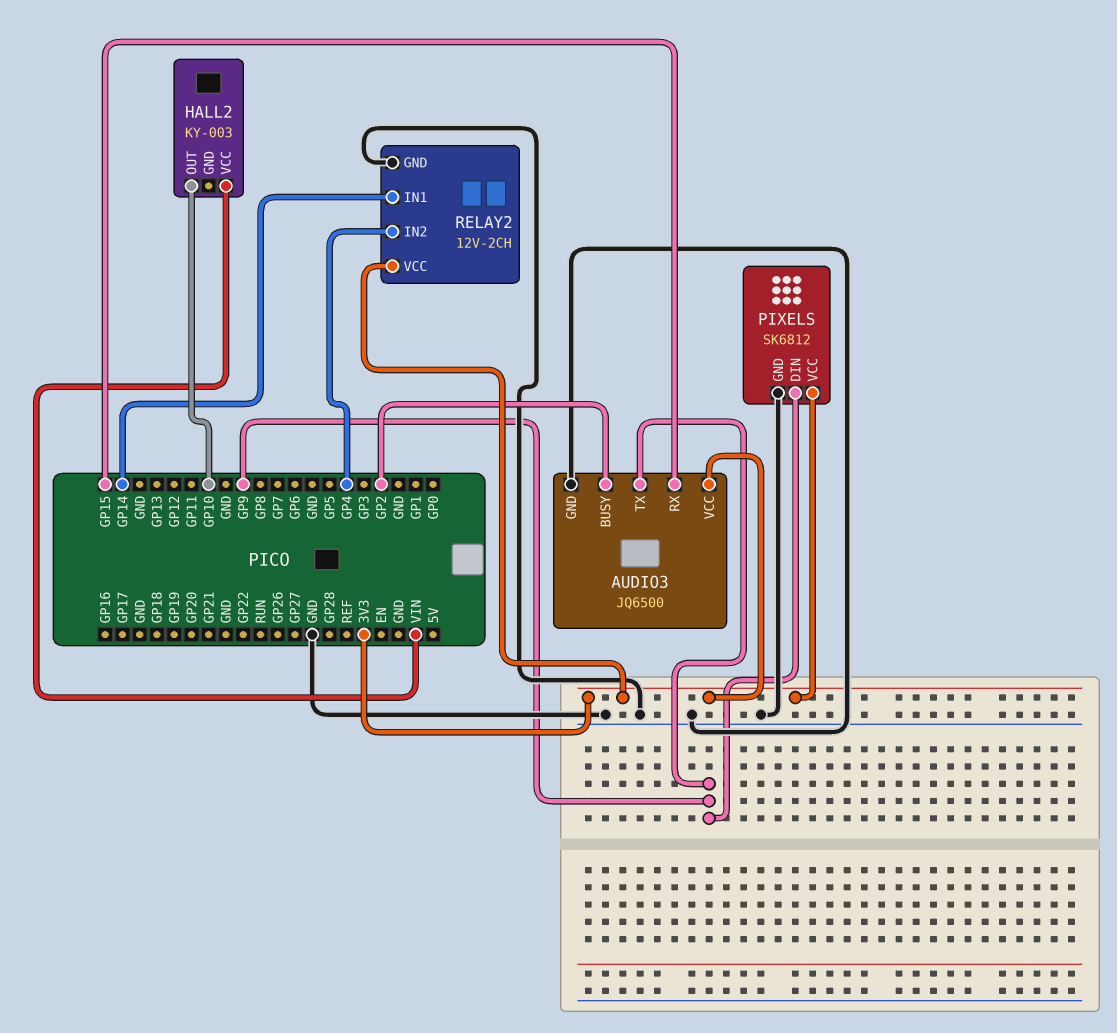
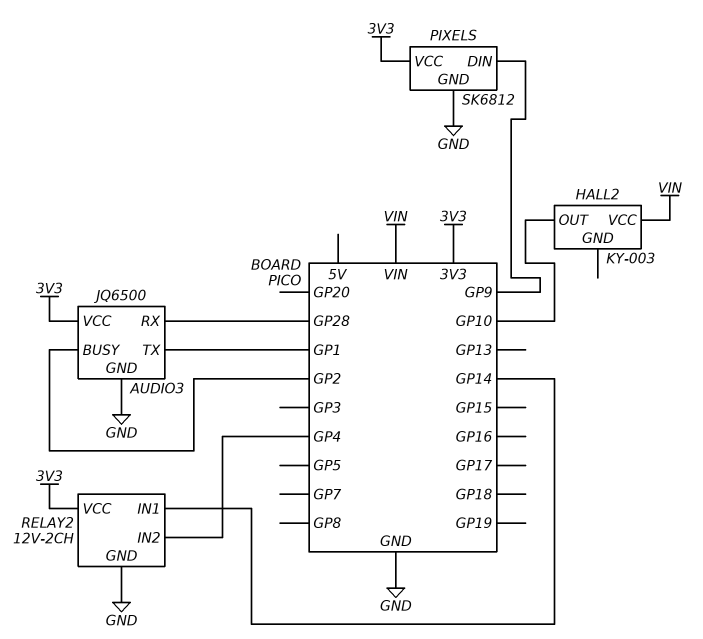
AUDIO3 pin RX: GP15 -> GP28
AUDIO3 pin TX: GP9 -> GP1

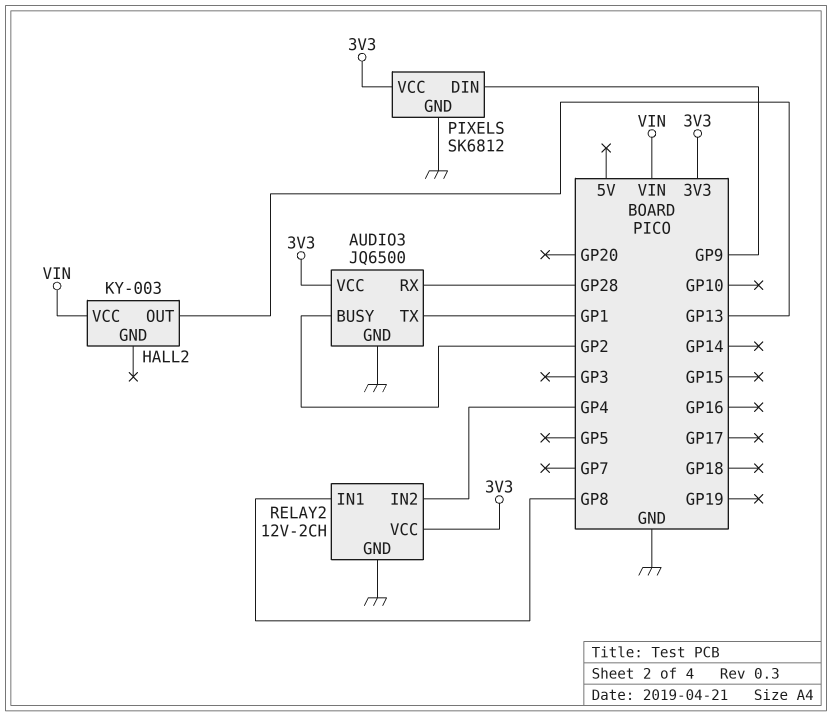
HALL2 pin OUT: GP10 -> GP13
RELAY2 pin IN1: GP14 -> GP8

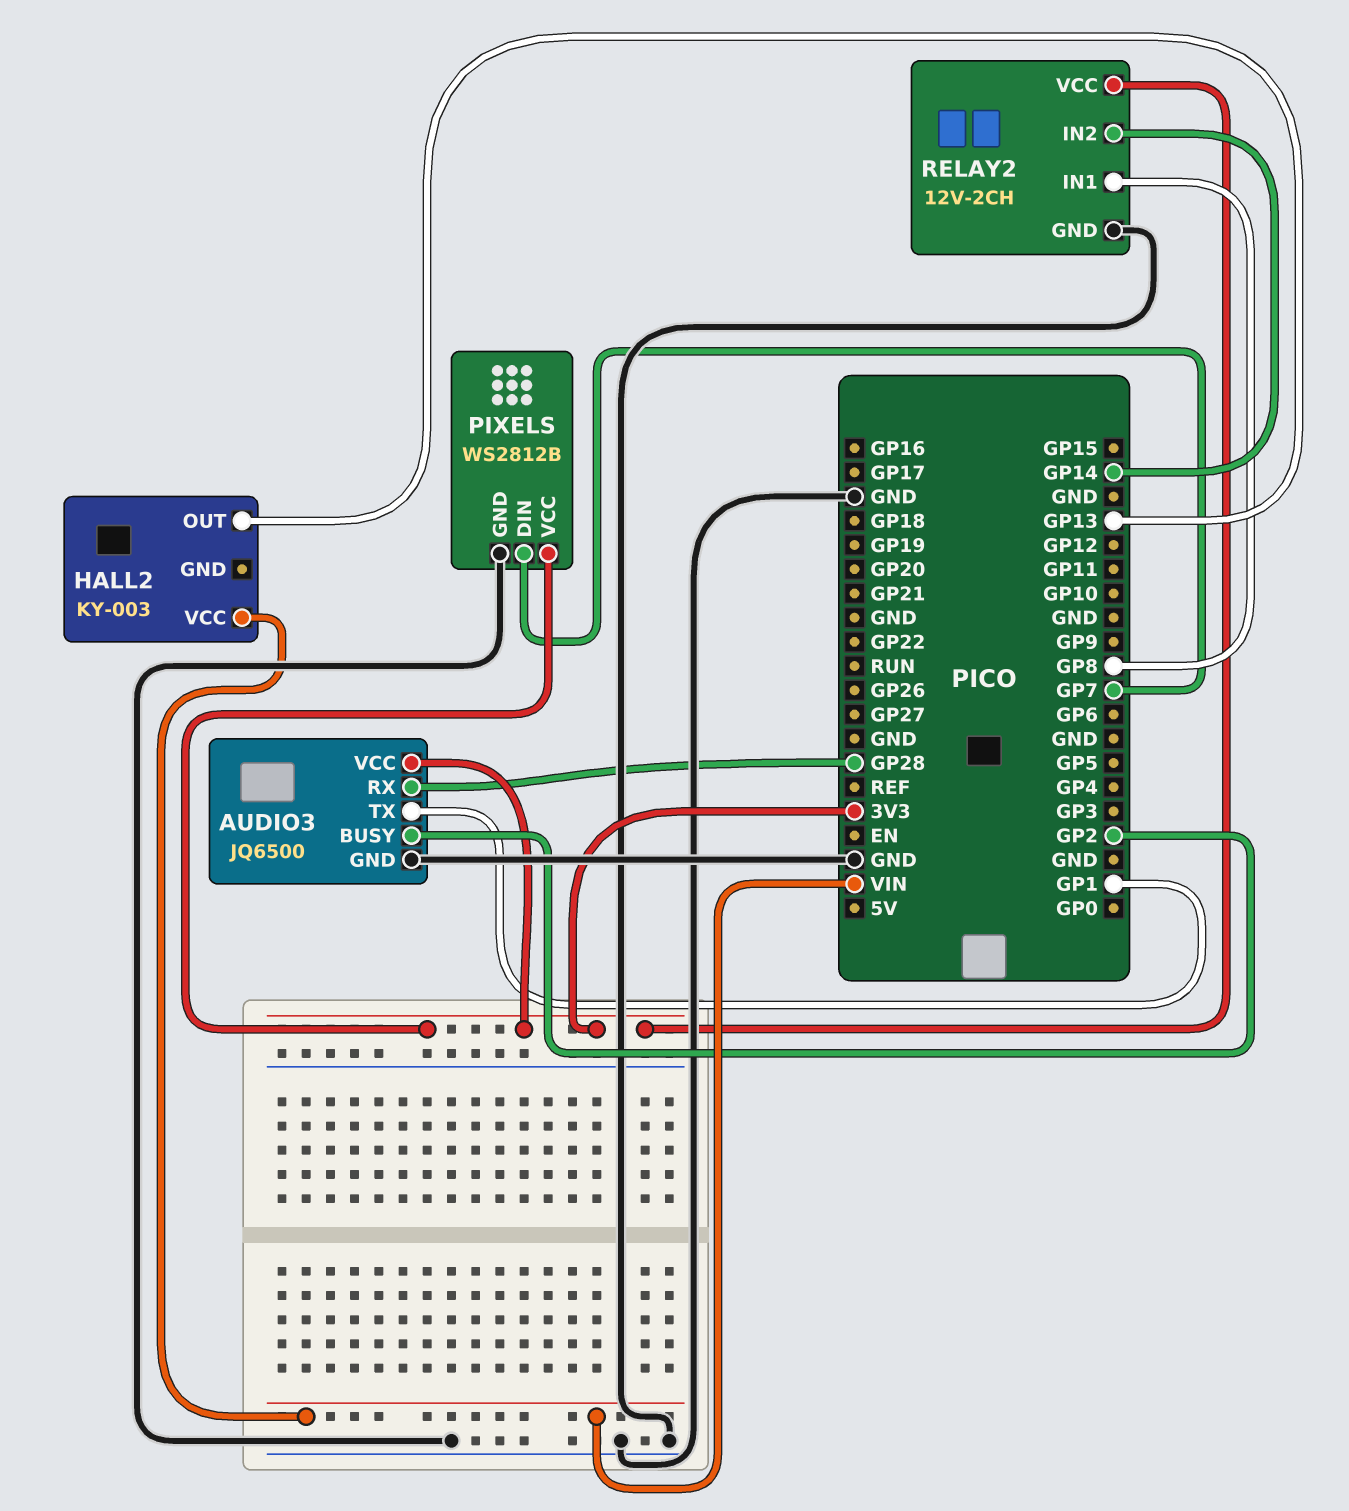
PIXELS: SK6812 -> WS2812B
PIXELS pin DIN: GP9 -> GP7
RELAY2 pin IN2: GP4 -> GP14

